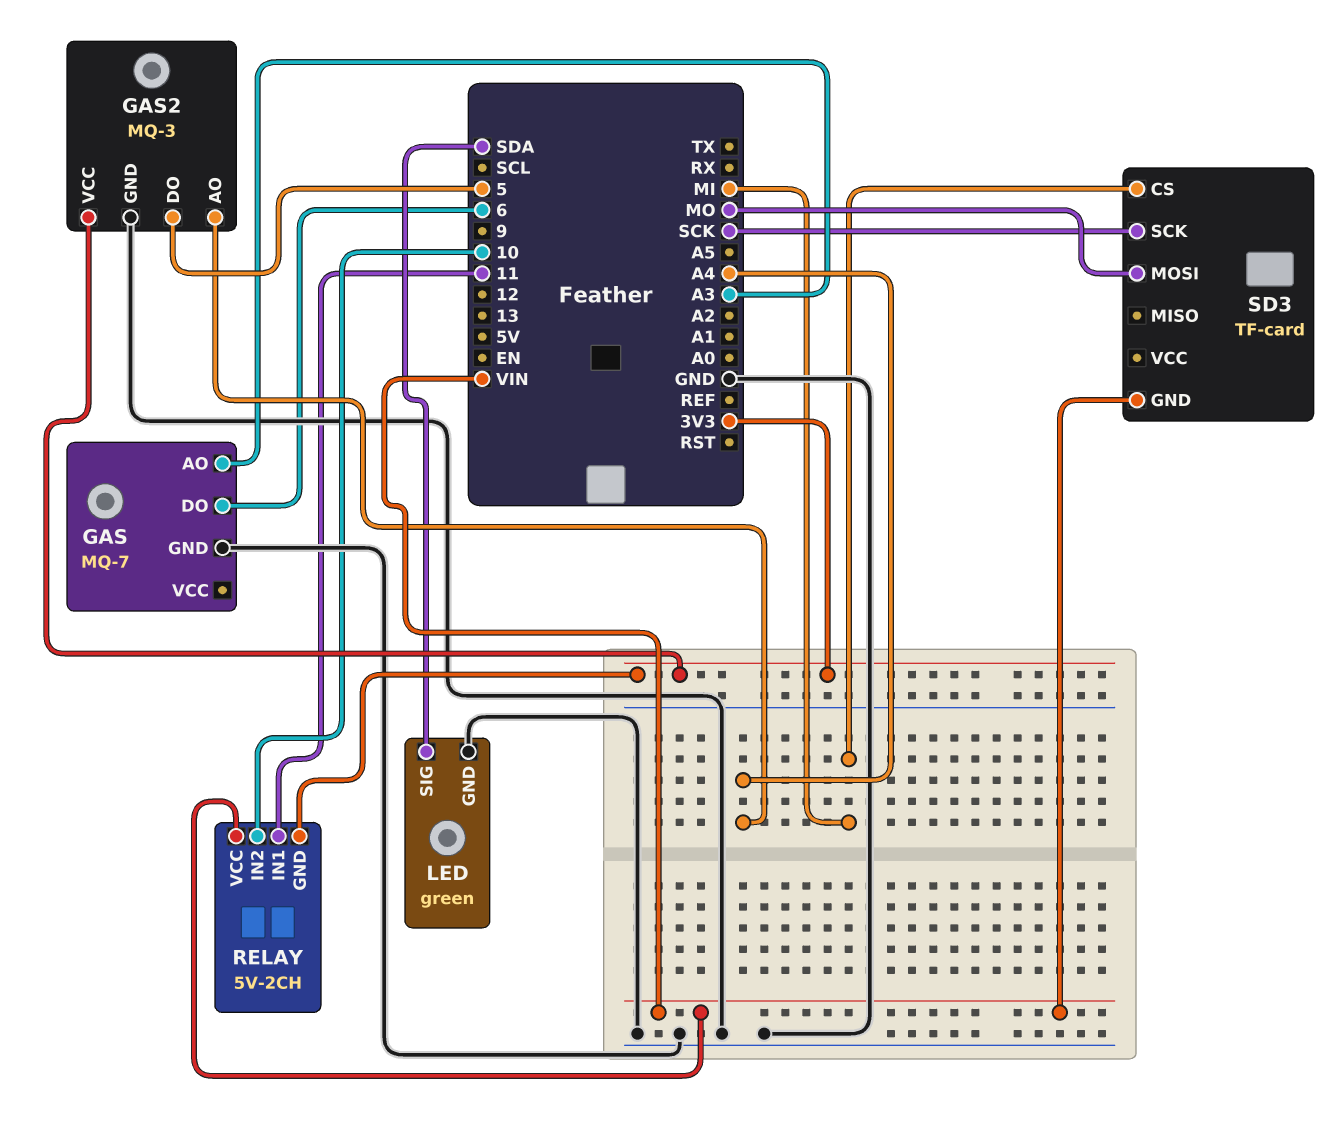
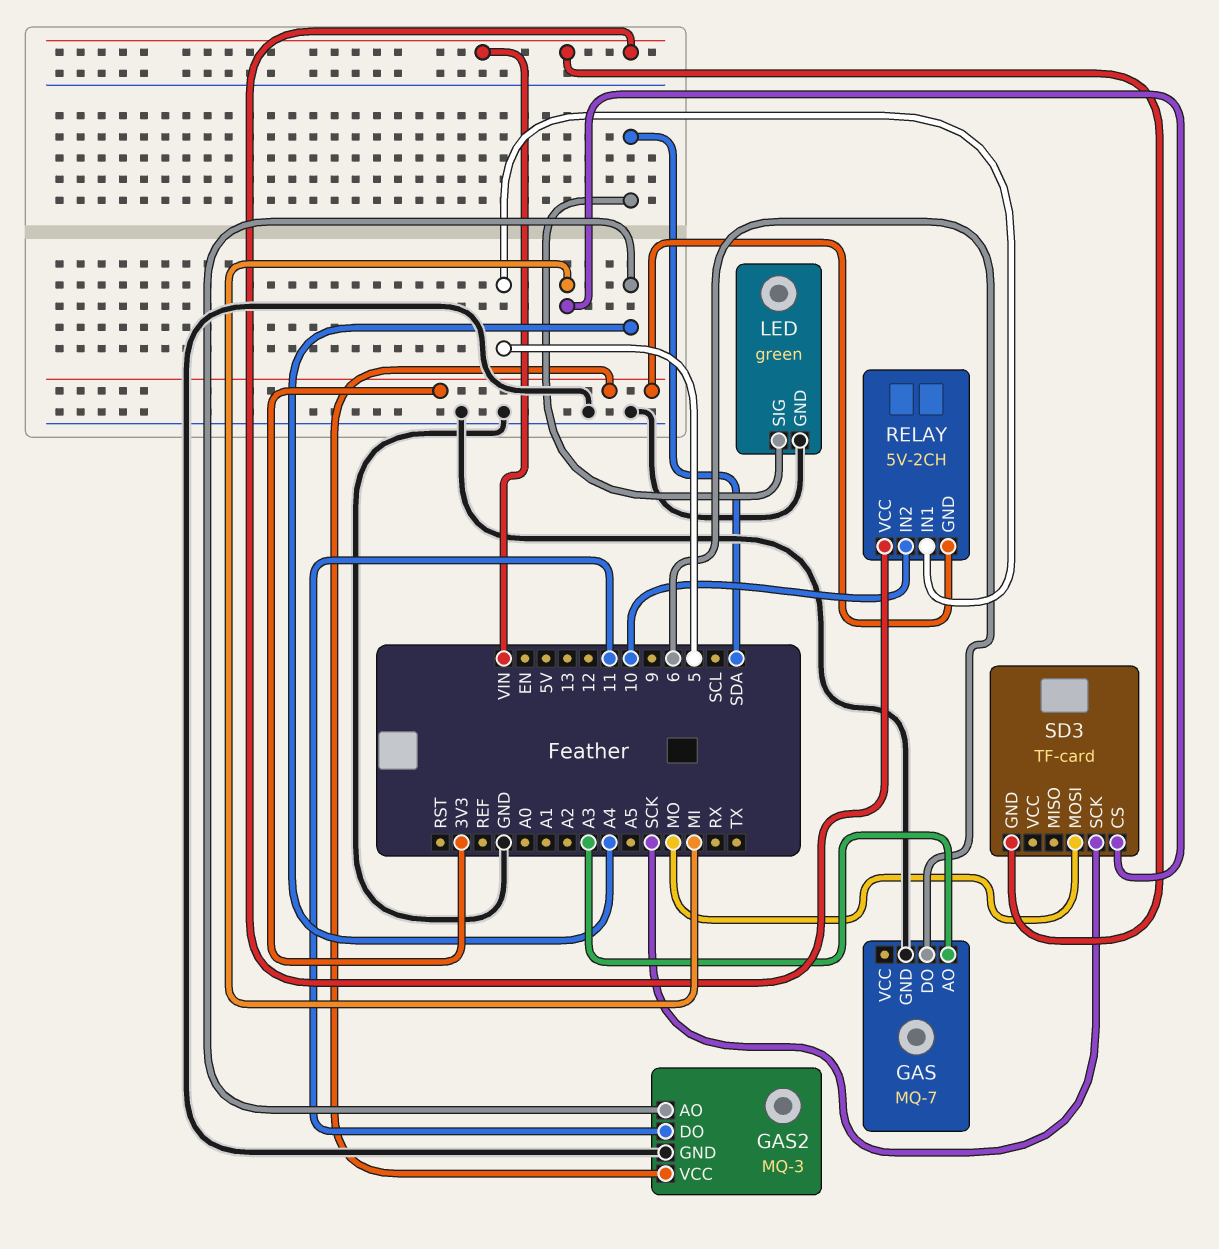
GAS2 pin DO: 5 -> 11
RELAY pin IN1: 11 -> 5

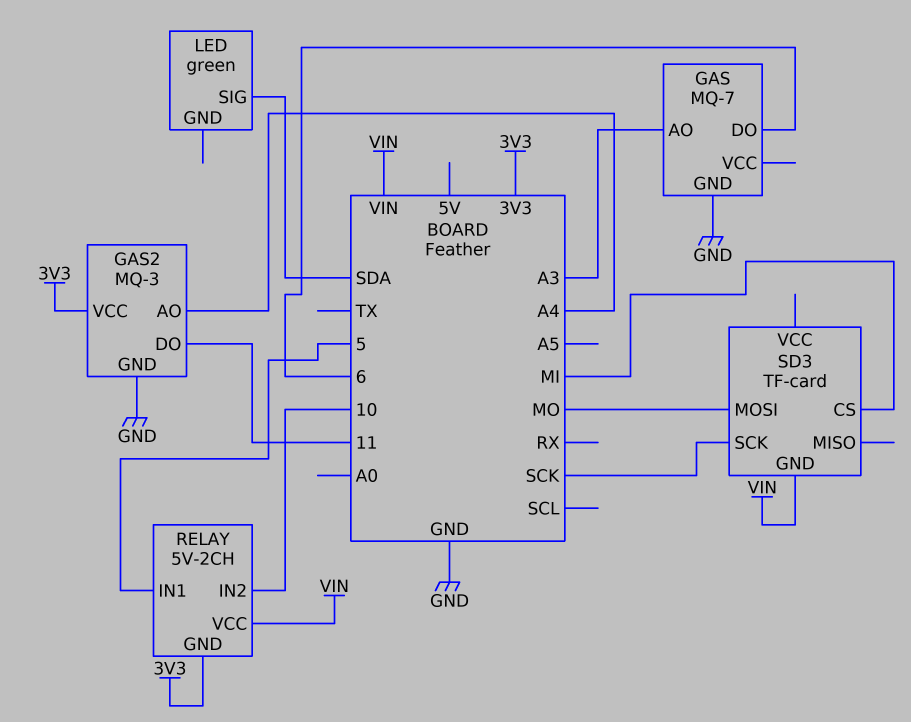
LED pin GND: GND -> none

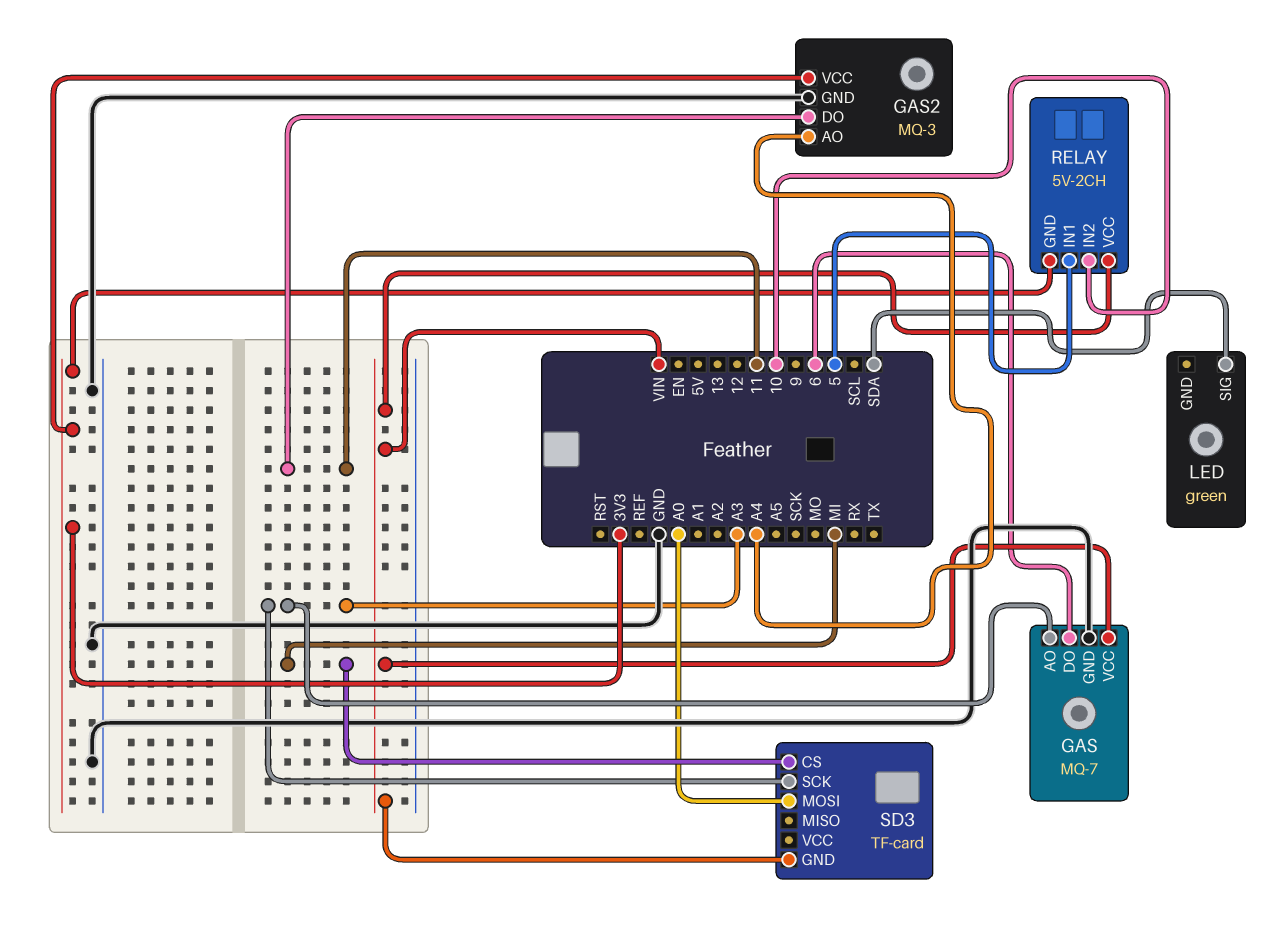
GAS pin VCC: none -> VIN
SD3 pin MOSI: MO -> A0
SD3 pin SCK: SCK -> A3

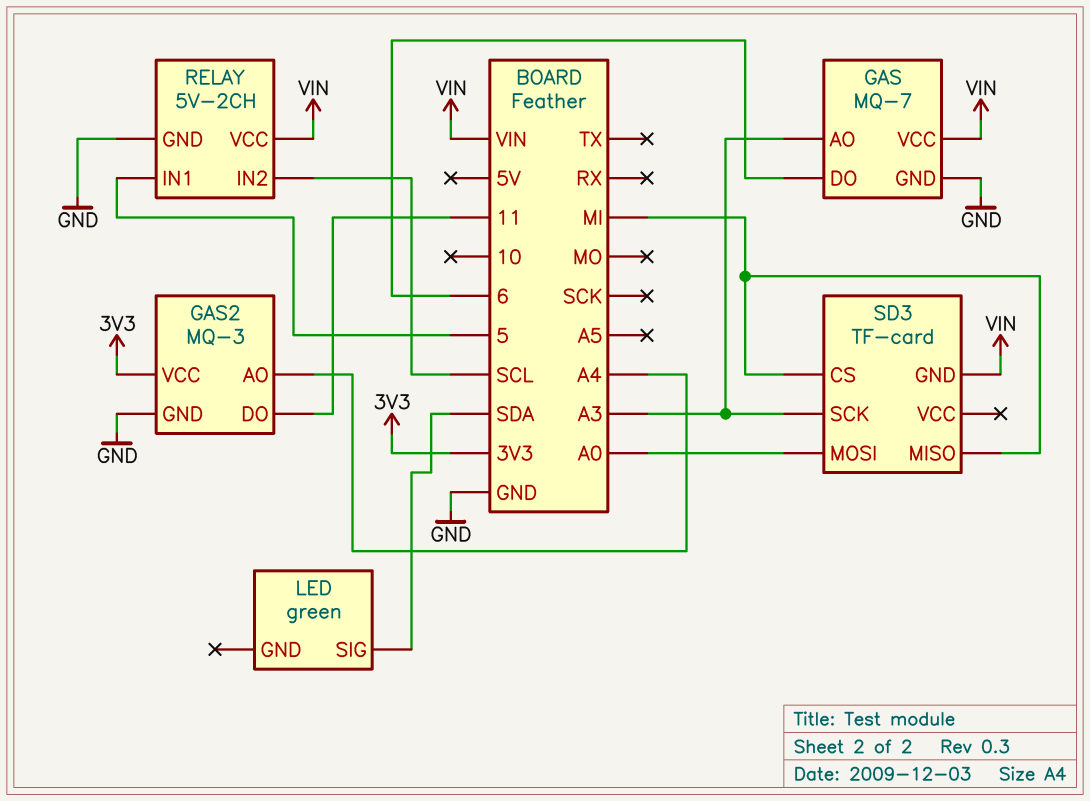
RELAY pin GND: 3V3 -> GND
RELAY pin IN2: 10 -> SCL
SD3 pin MISO: none -> MI

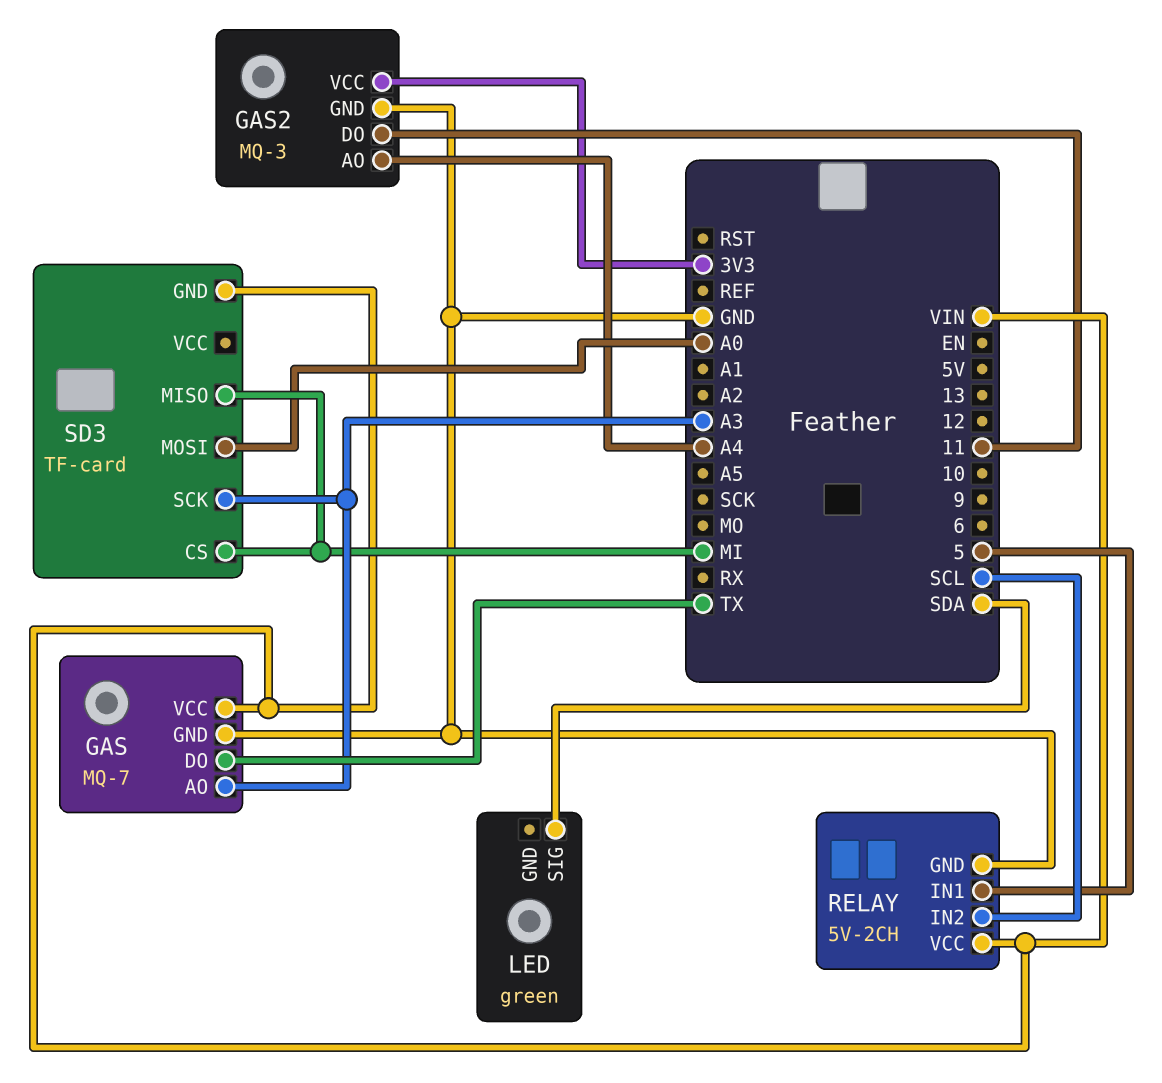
GAS pin DO: 6 -> TX

